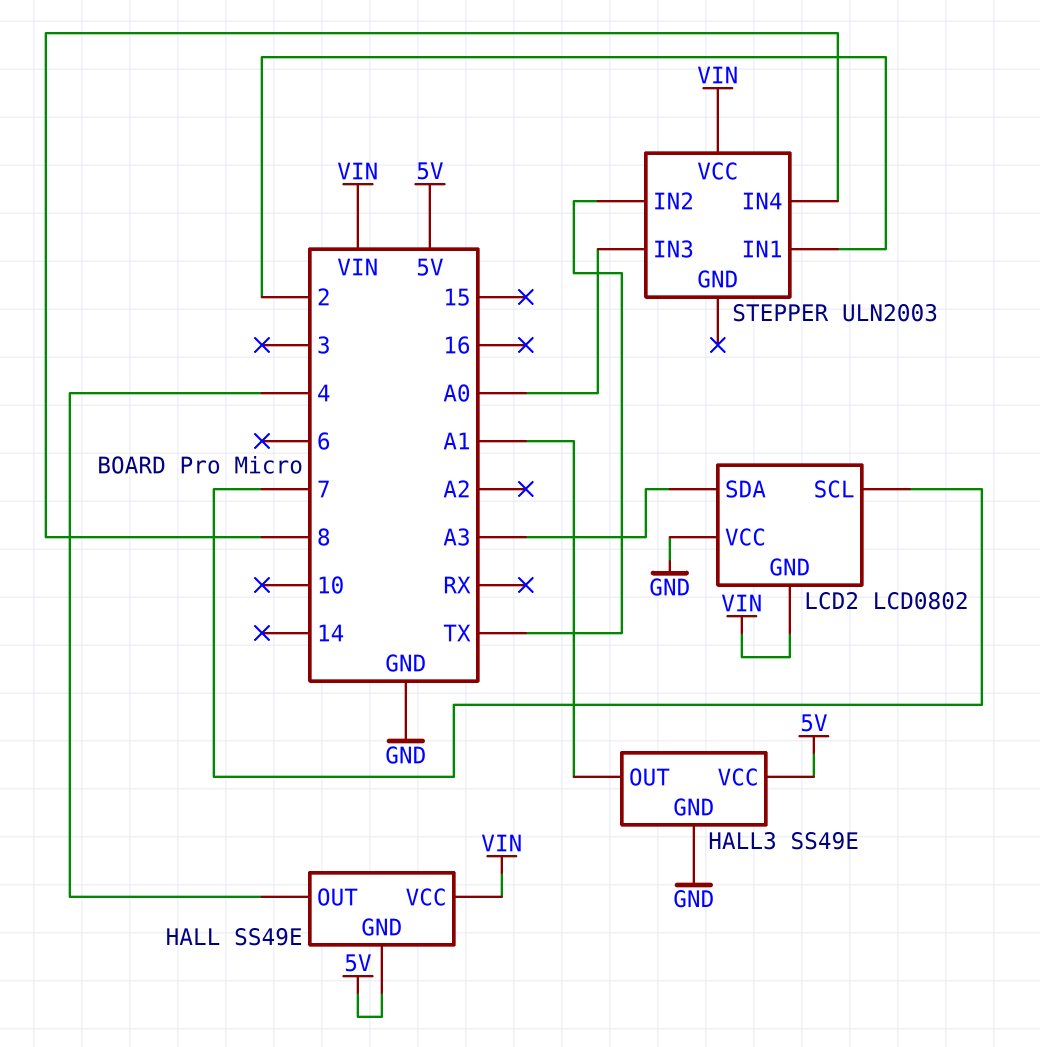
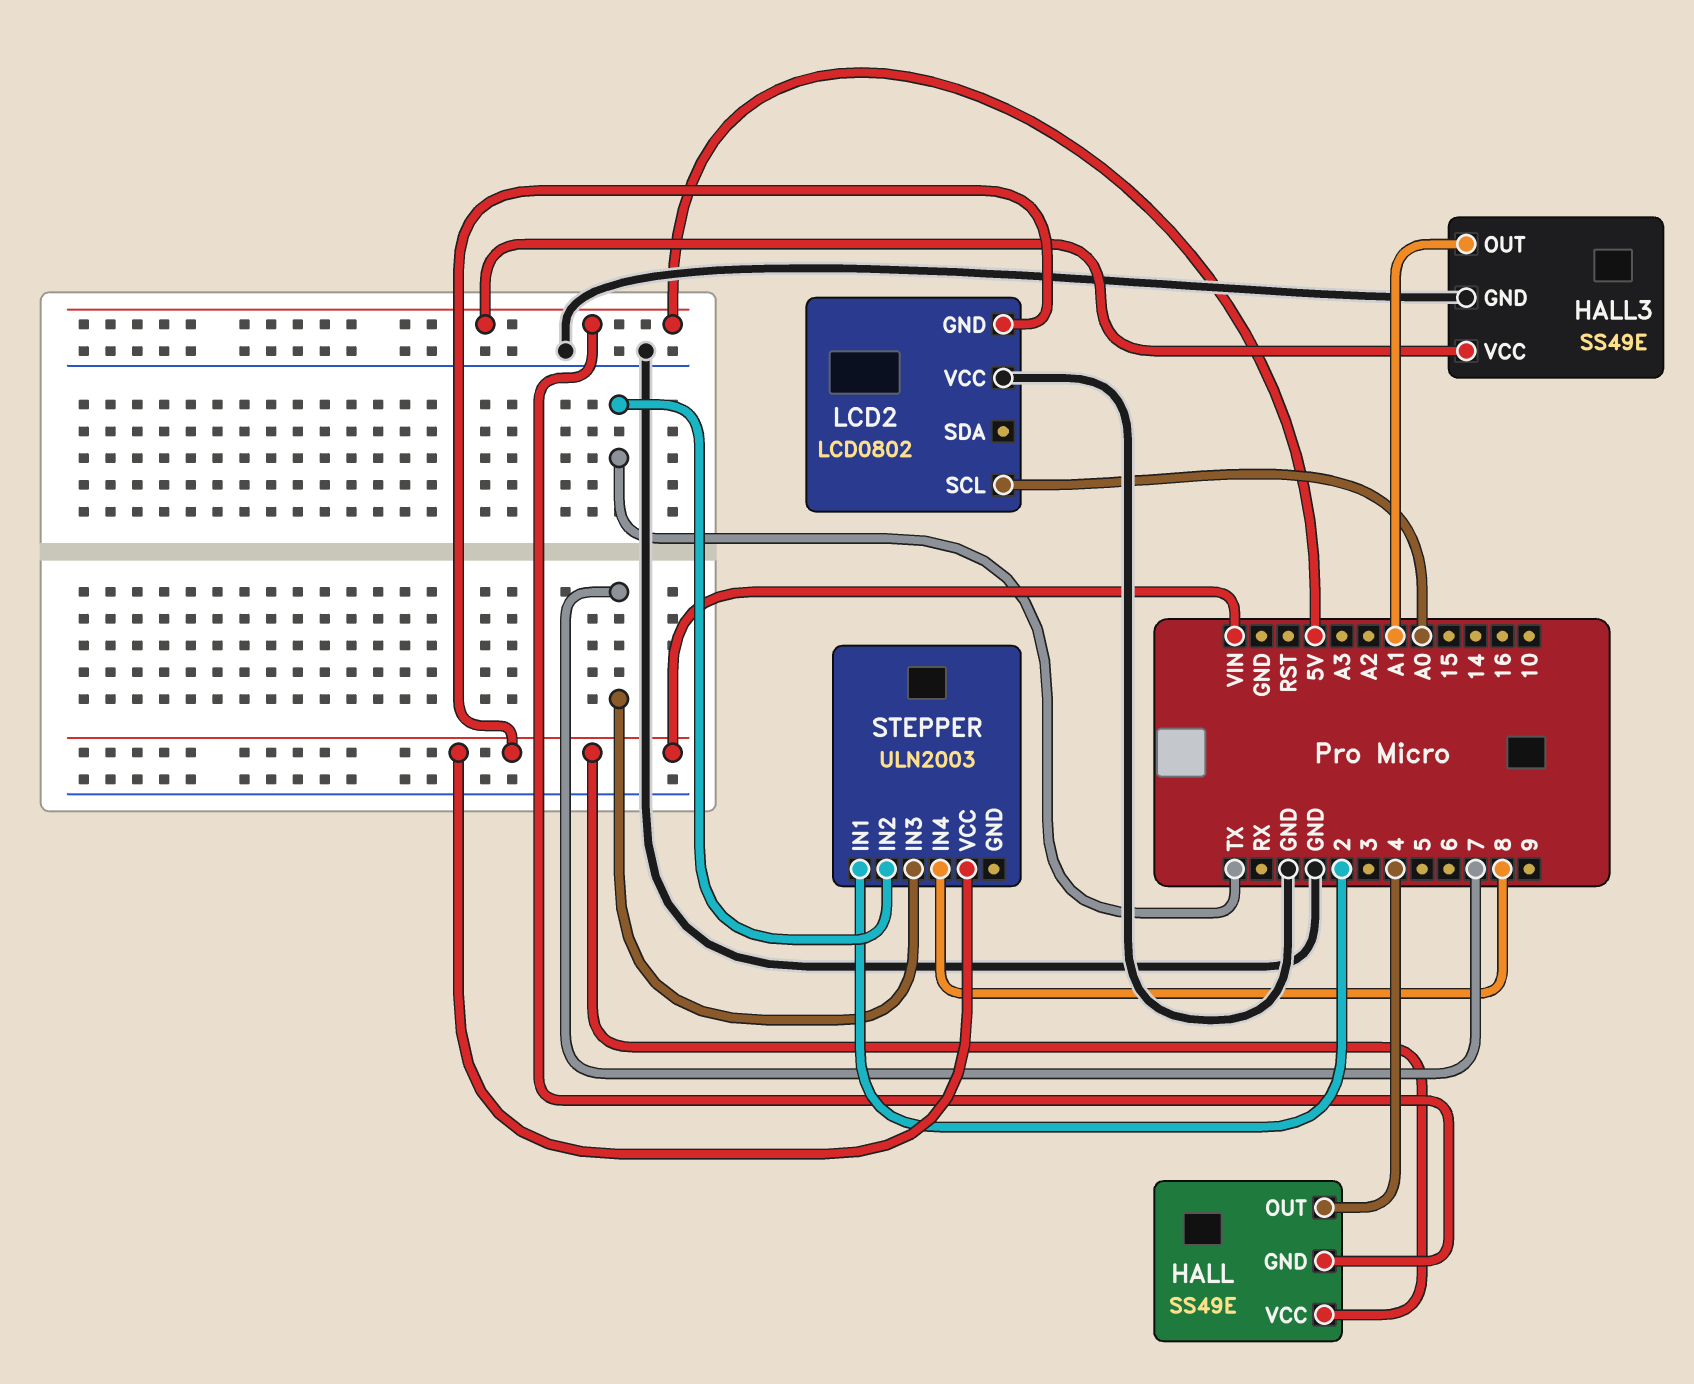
LCD2 pin SCL: 7 -> A0
LCD2 pin SDA: A3 -> none
STEPPER pin IN3: A0 -> 7

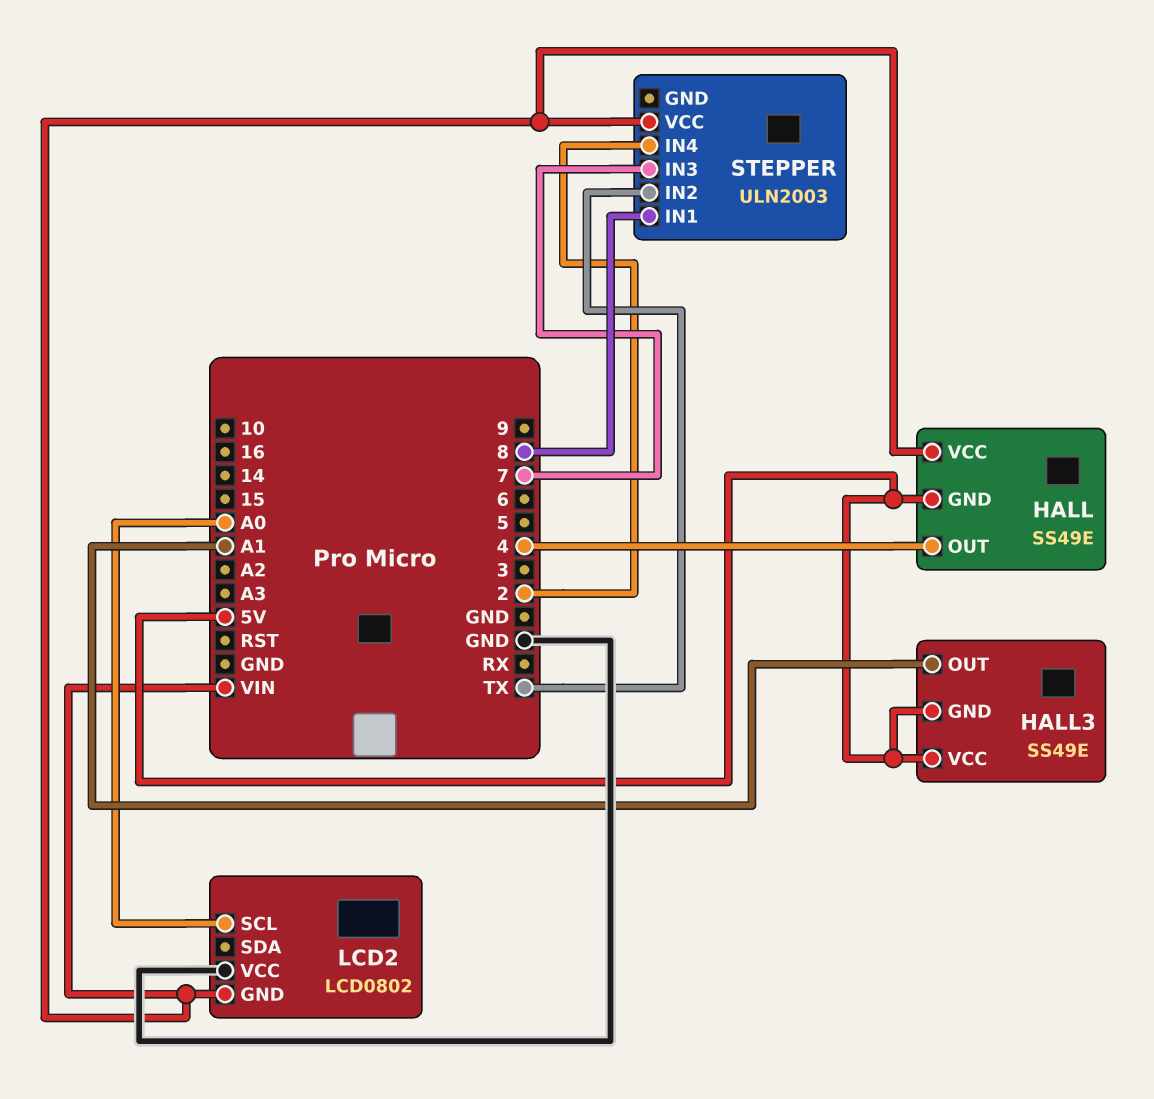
HALL3 pin GND: GND -> 5V
STEPPER pin IN1: 2 -> 8
STEPPER pin IN4: 8 -> 2

